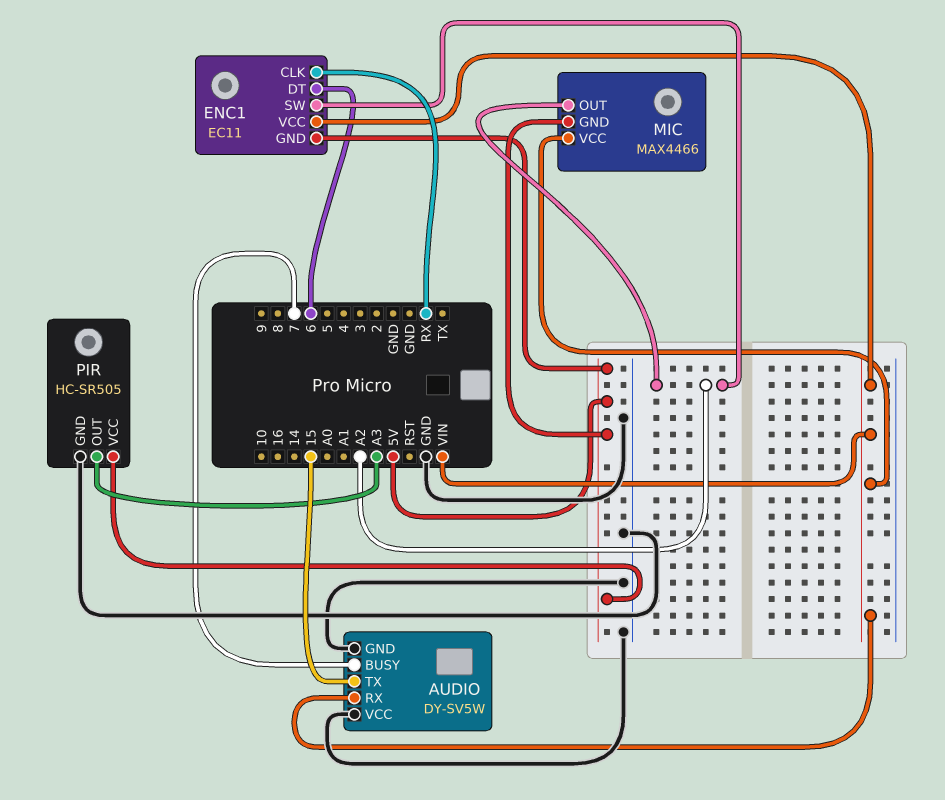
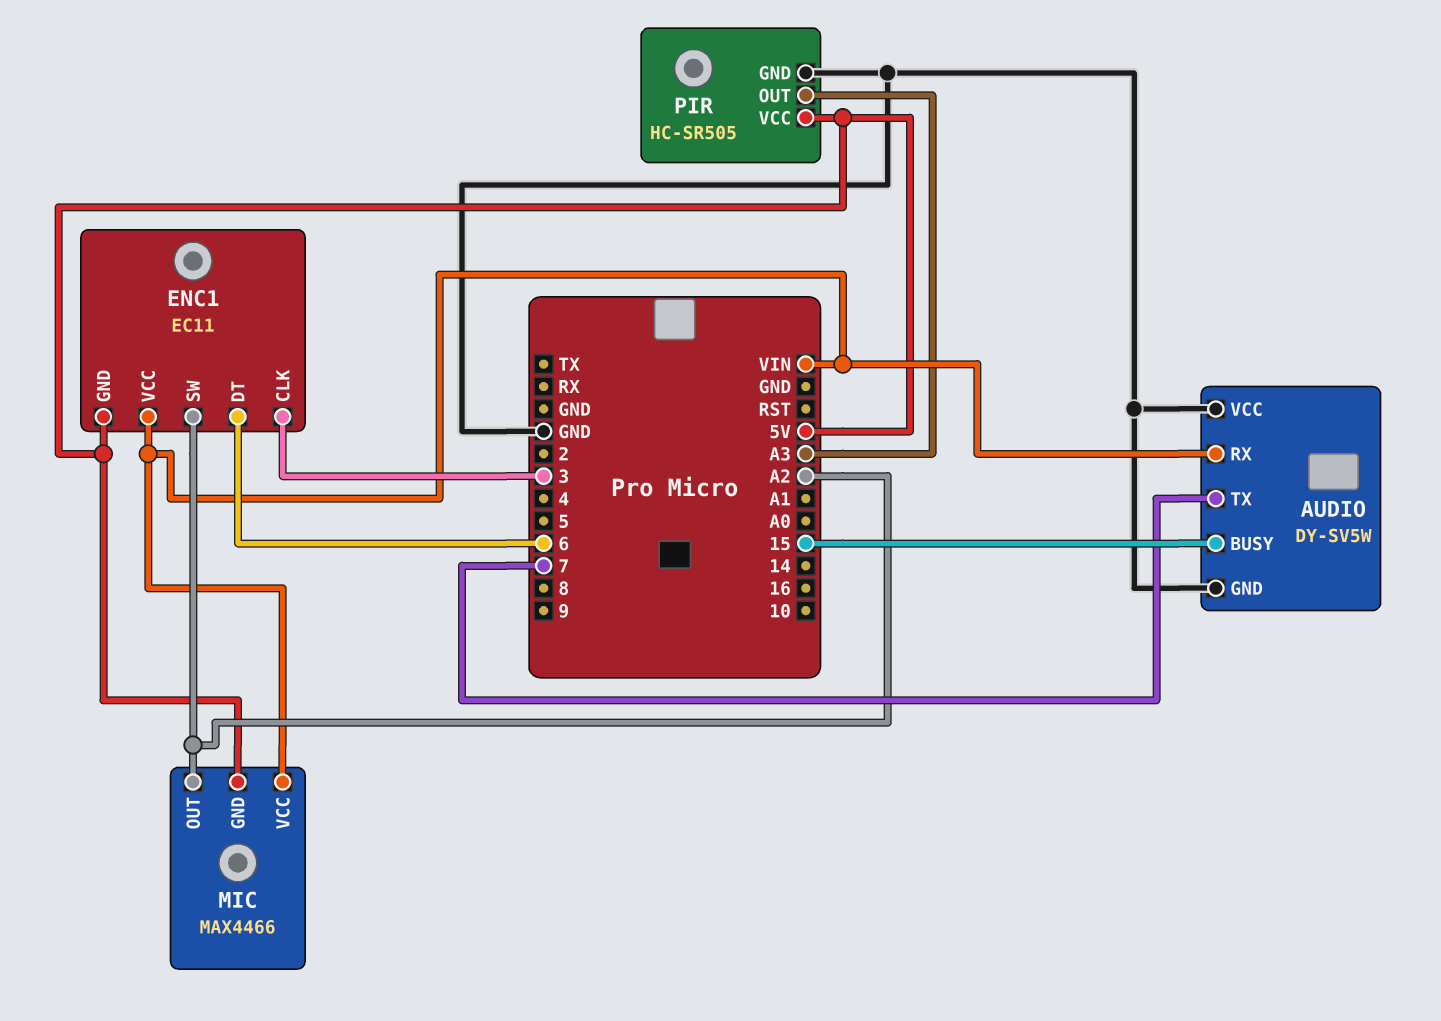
AUDIO pin BUSY: 7 -> 15
AUDIO pin TX: 15 -> 7
ENC1 pin CLK: RX -> 3

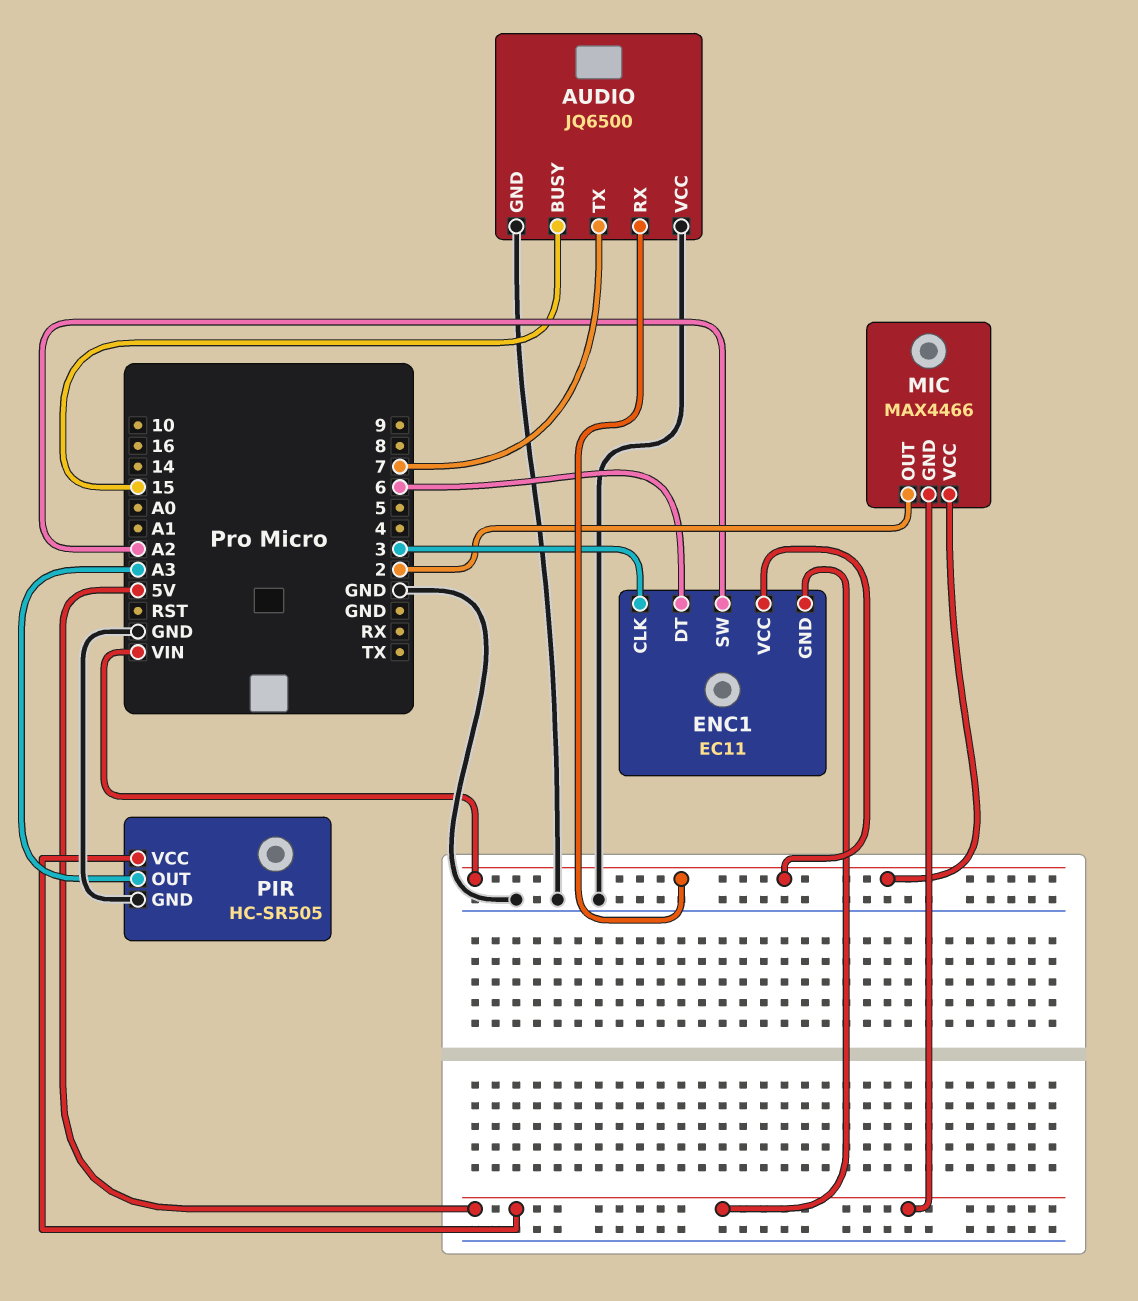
AUDIO: DY-SV5W -> JQ6500
MIC pin OUT: A2 -> 2

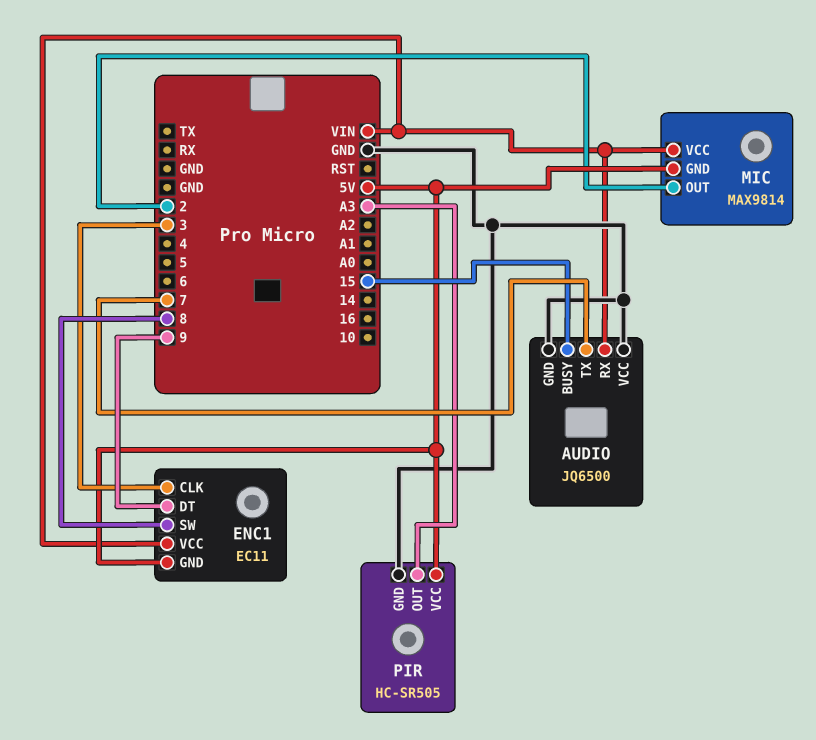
ENC1 pin DT: 6 -> 9
ENC1 pin SW: A2 -> 8
MIC: MAX4466 -> MAX9814

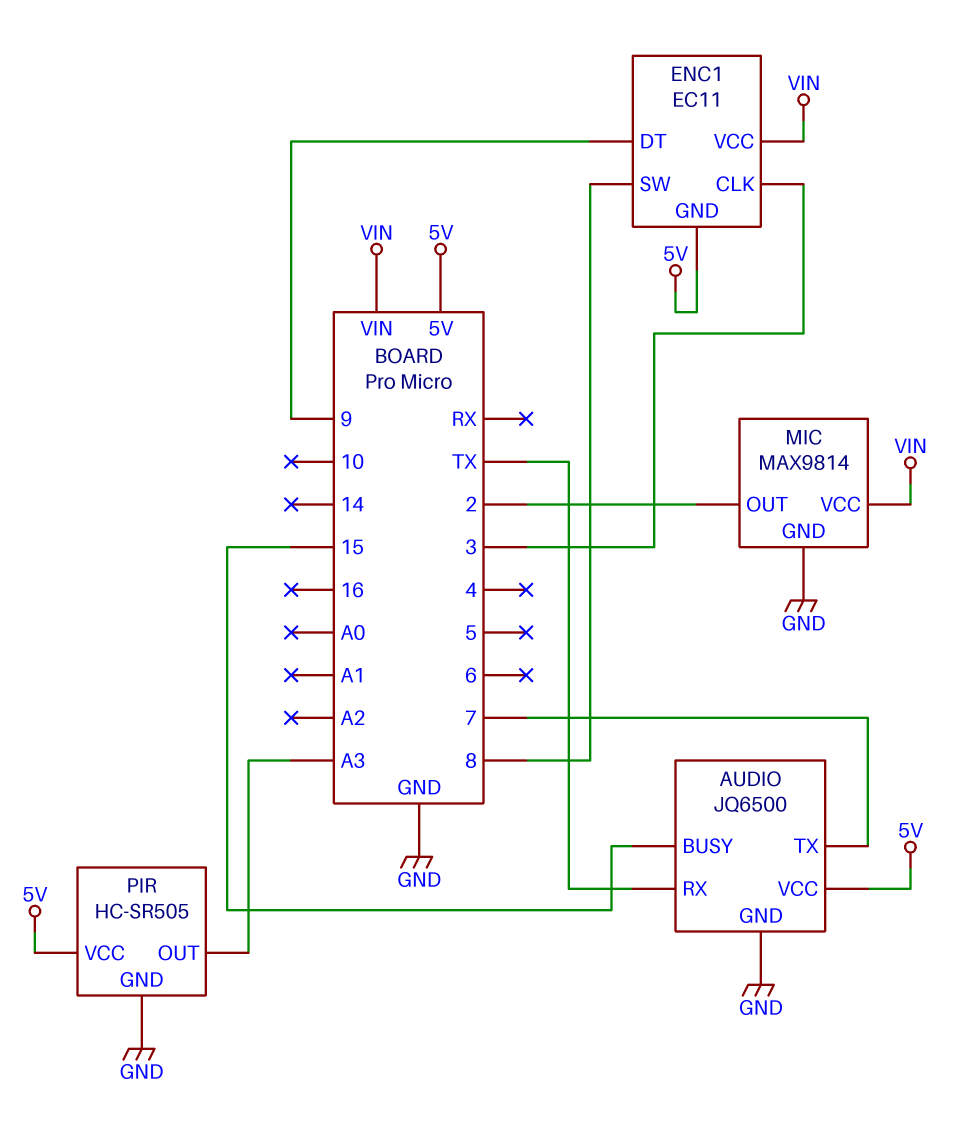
AUDIO pin RX: VIN -> TX
AUDIO pin VCC: GND -> 5V
MIC pin GND: 5V -> GND

